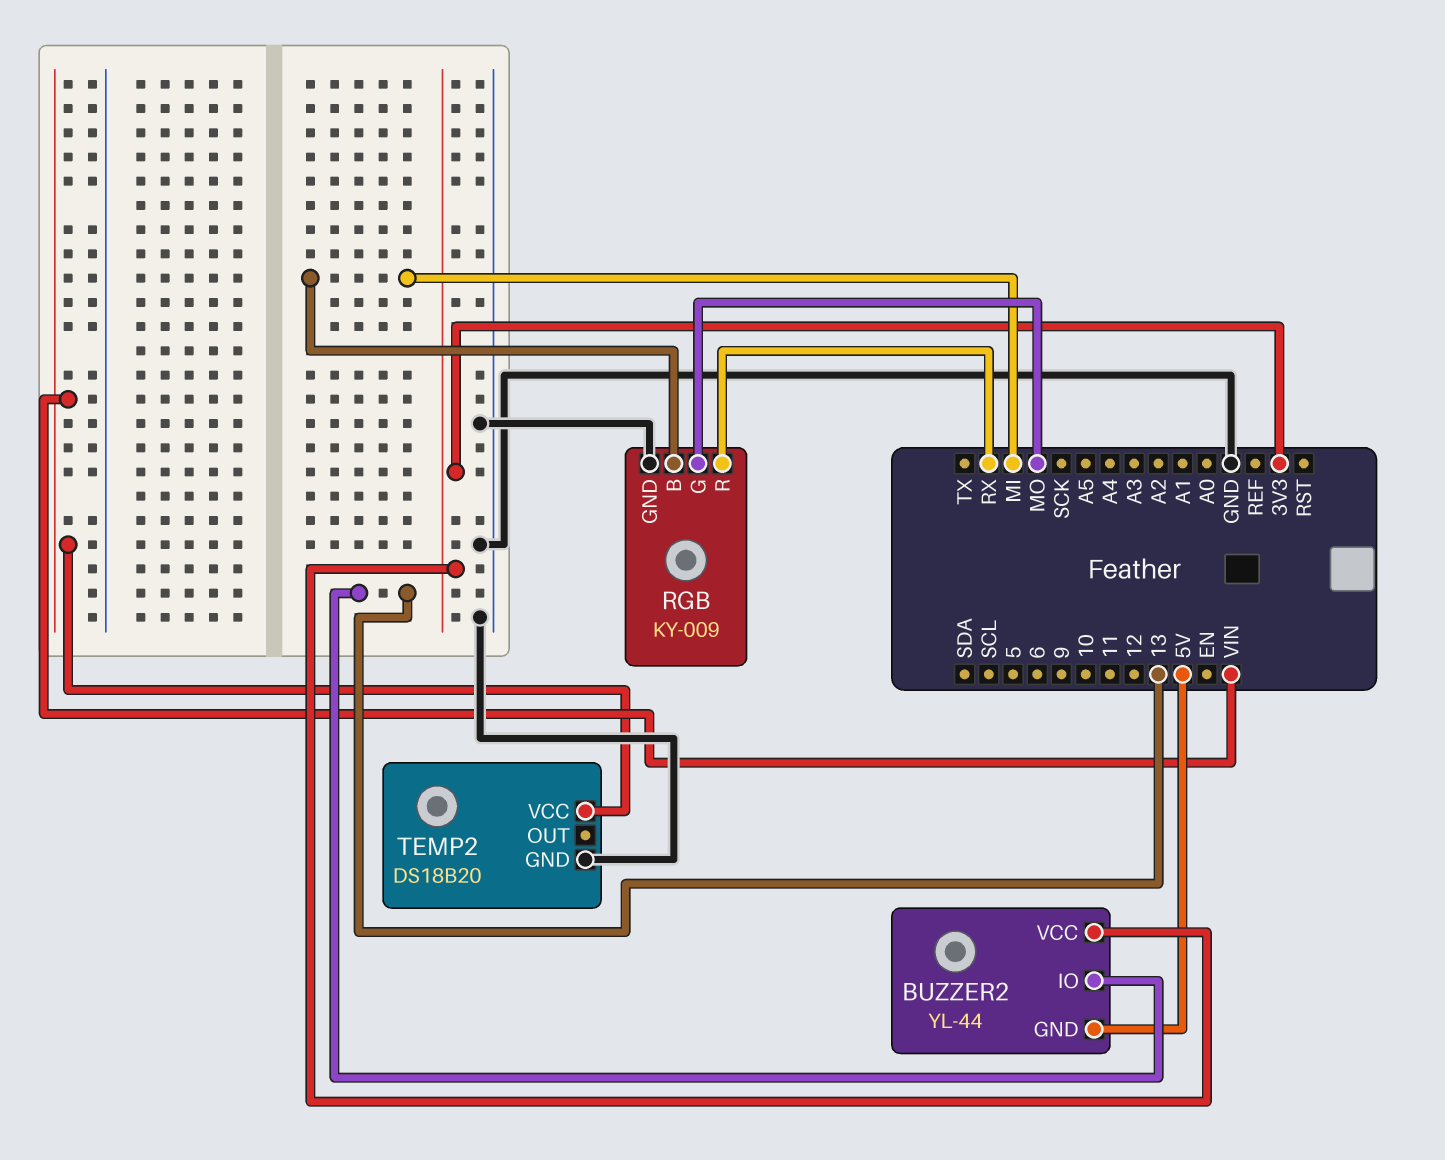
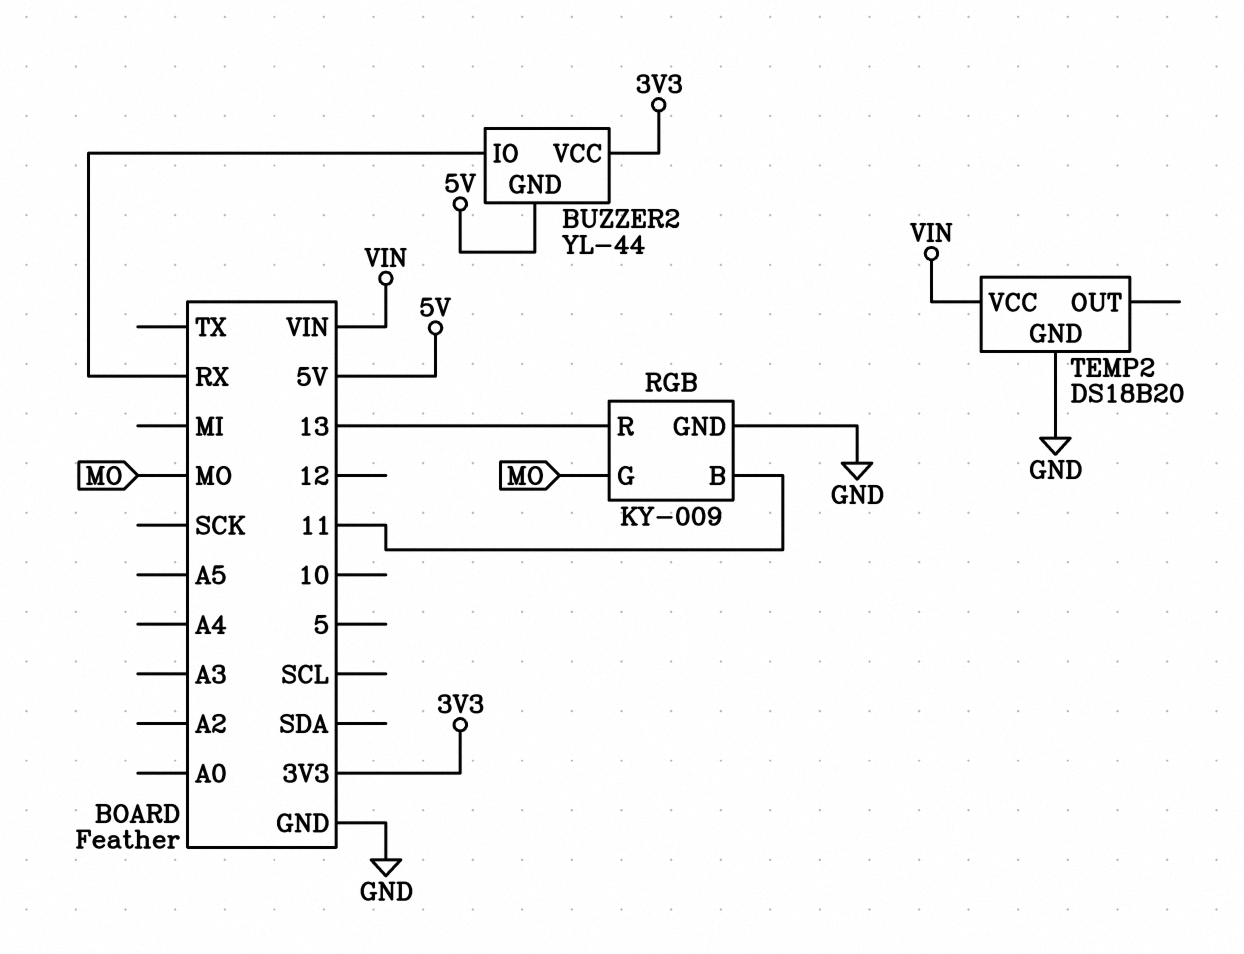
BUZZER2 pin IO: 13 -> RX
RGB pin B: MI -> 11
RGB pin R: RX -> 13

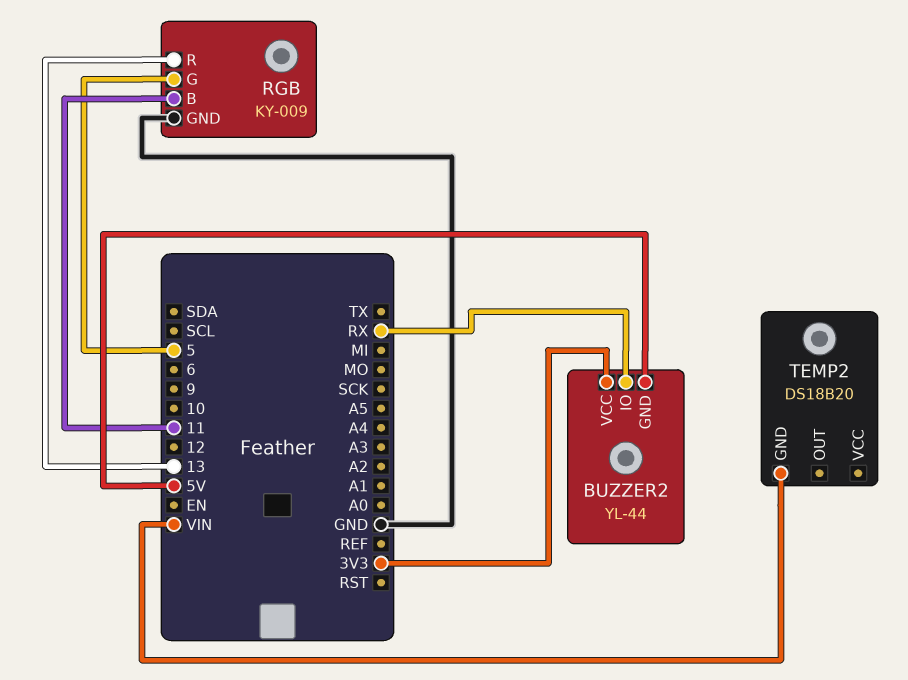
RGB pin G: MO -> 5
TEMP2 pin GND: GND -> VIN
TEMP2 pin VCC: VIN -> none

